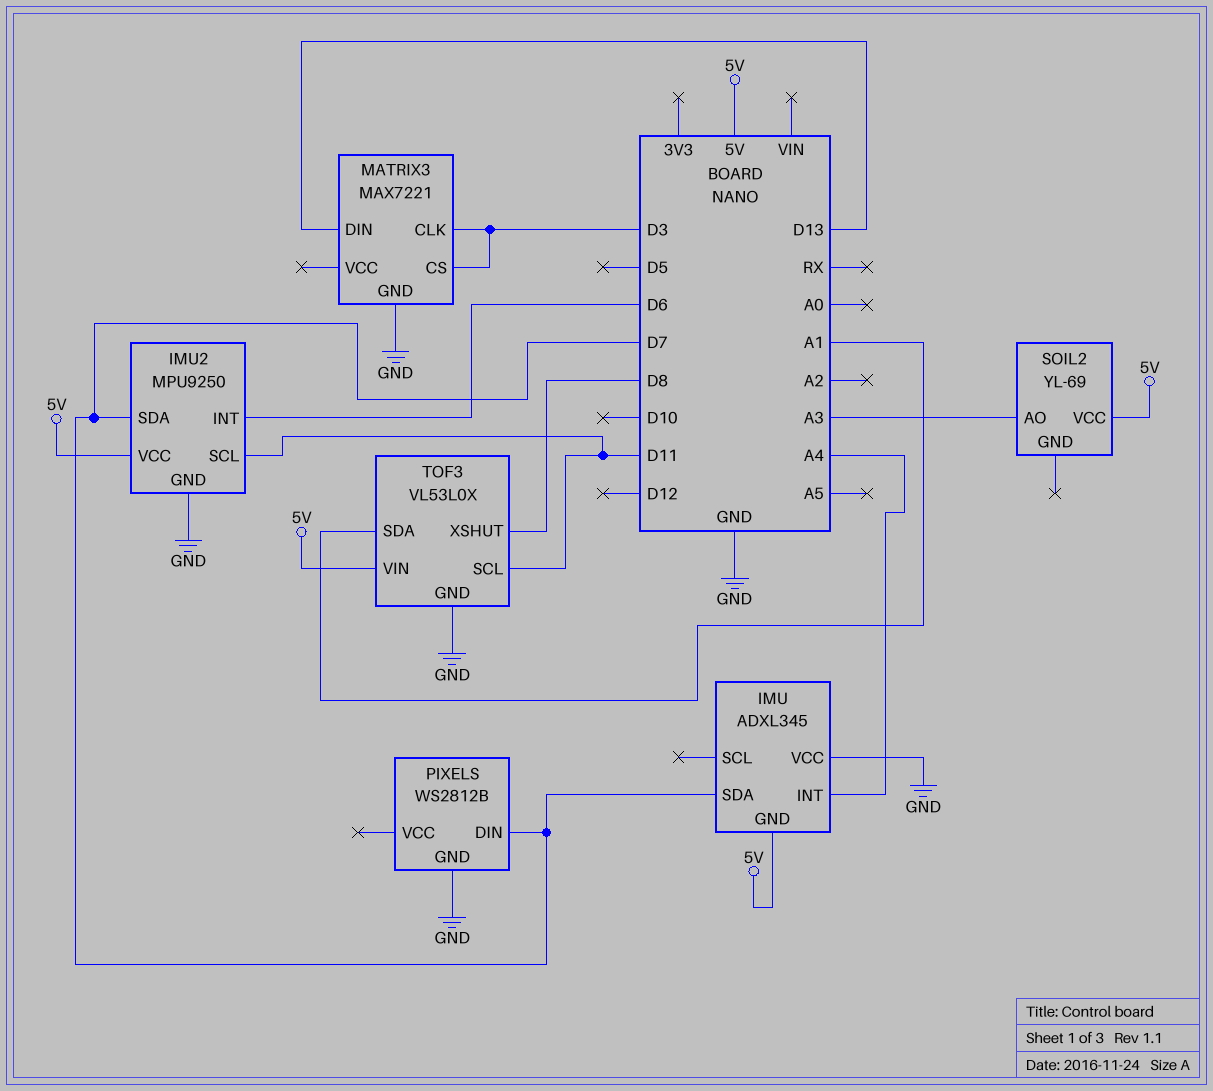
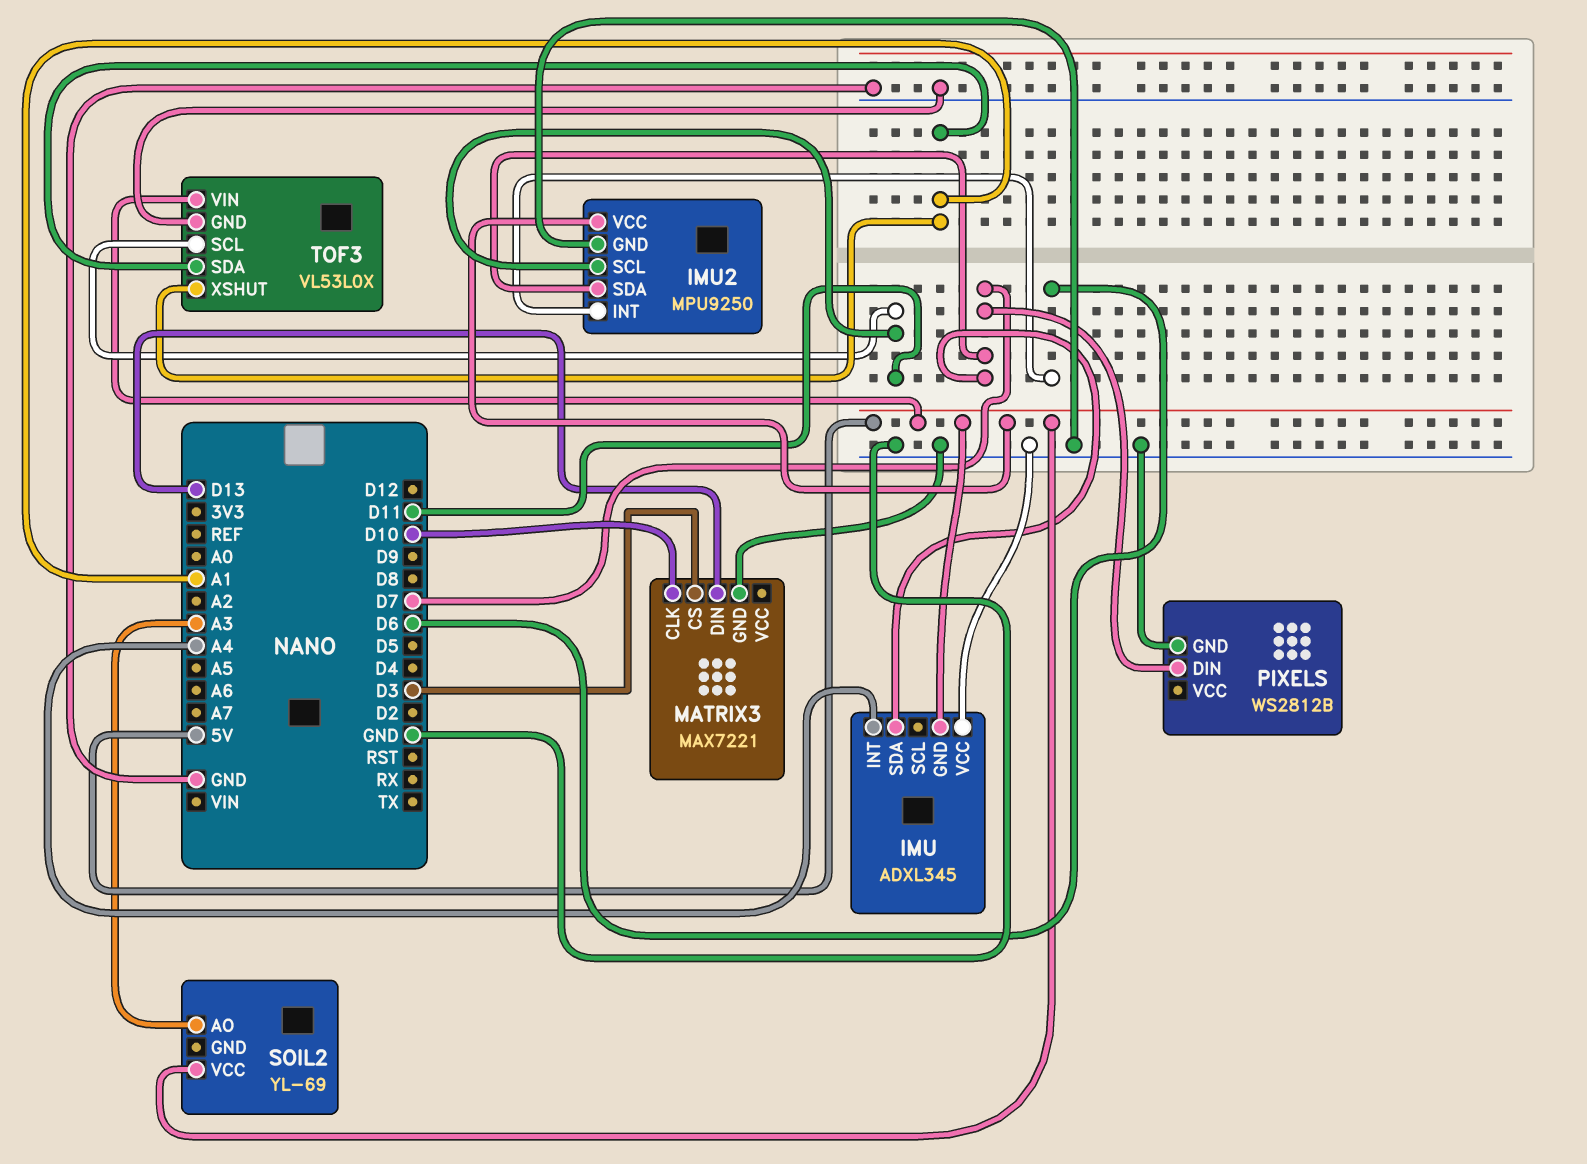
MATRIX3 pin CLK: D3 -> D10
TOF3 pin XSHUT: D8 -> A1

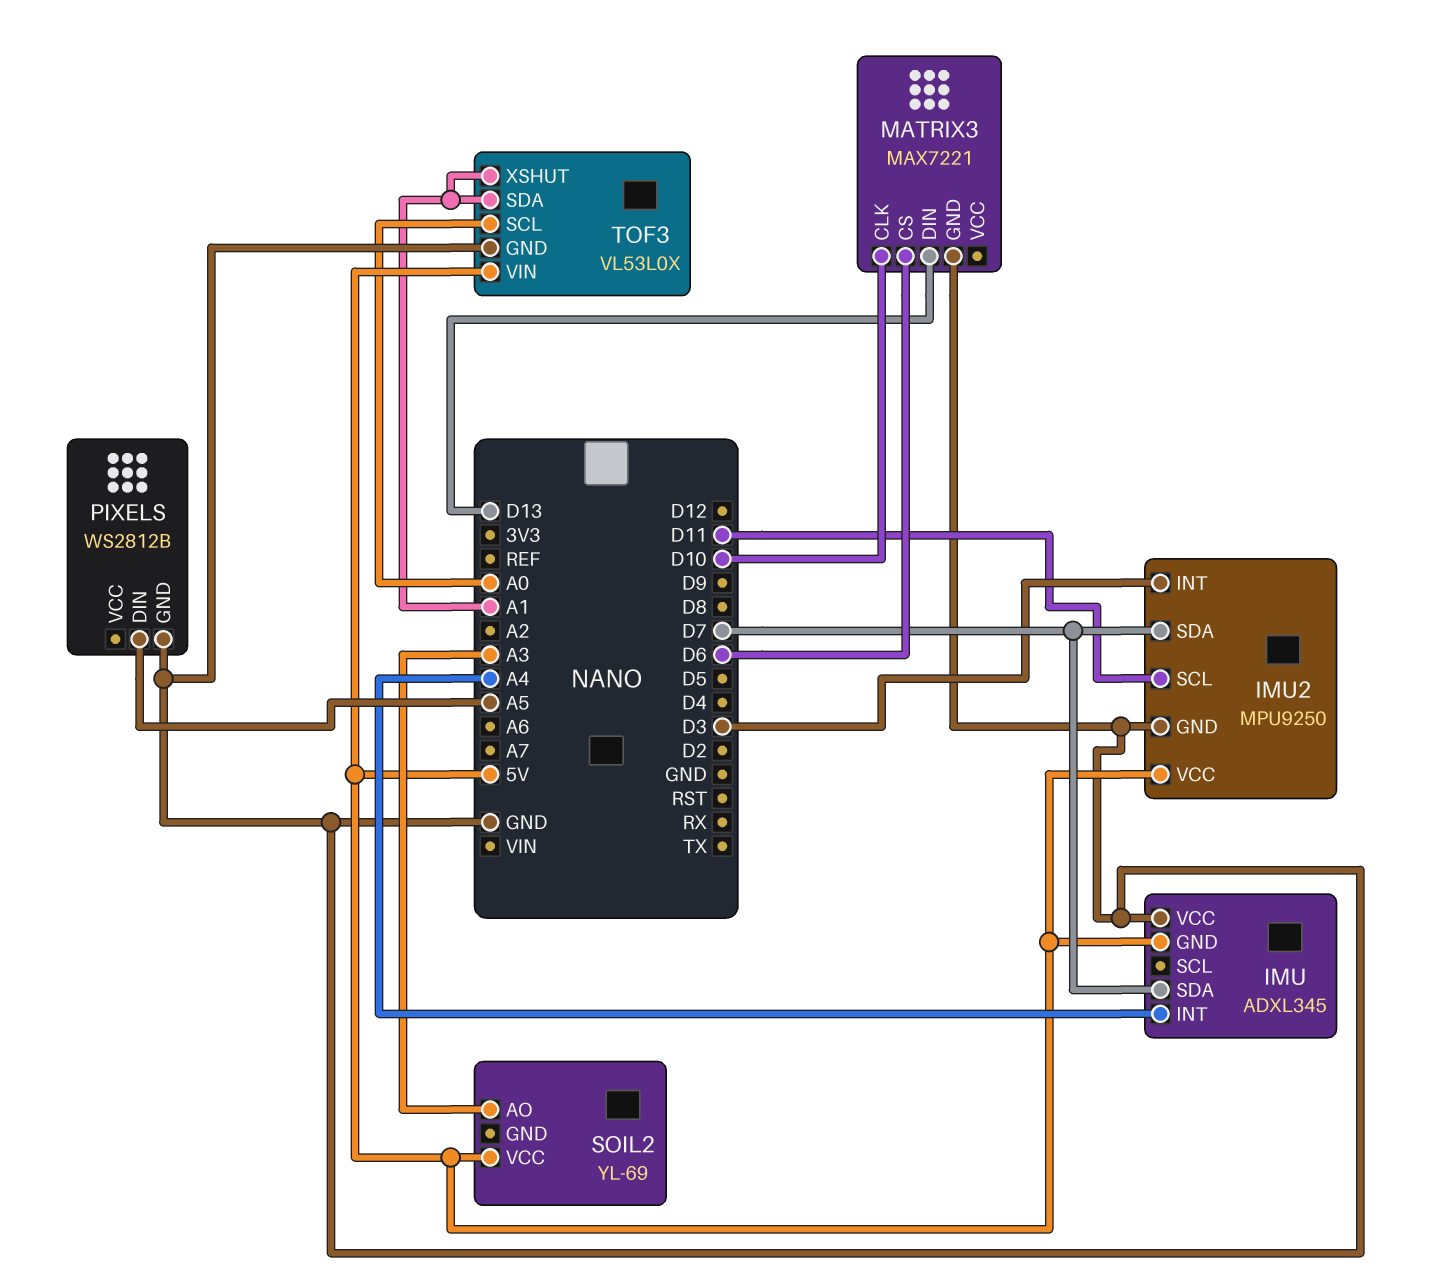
IMU2 pin INT: D6 -> D3
MATRIX3 pin CS: D3 -> D6
PIXELS pin DIN: D7 -> A5
TOF3 pin SCL: D11 -> A0

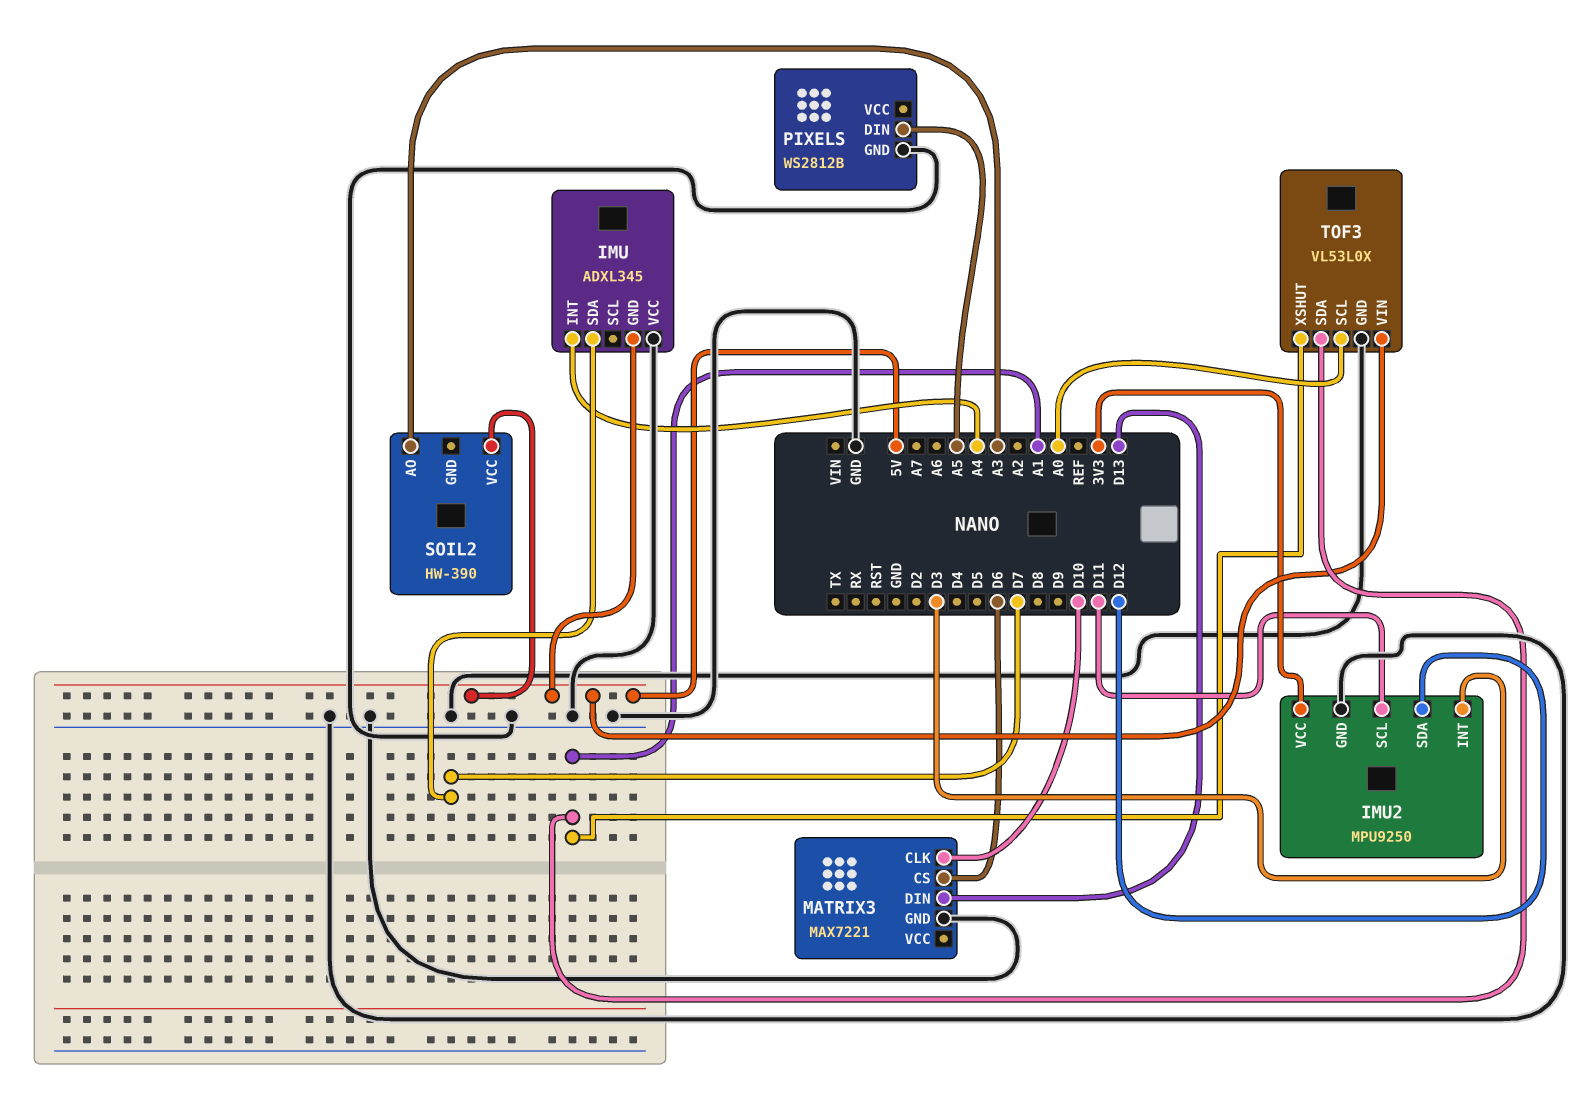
IMU2 pin SDA: D7 -> D12
IMU2 pin VCC: 5V -> 3V3
SOIL2: YL-69 -> HW-390

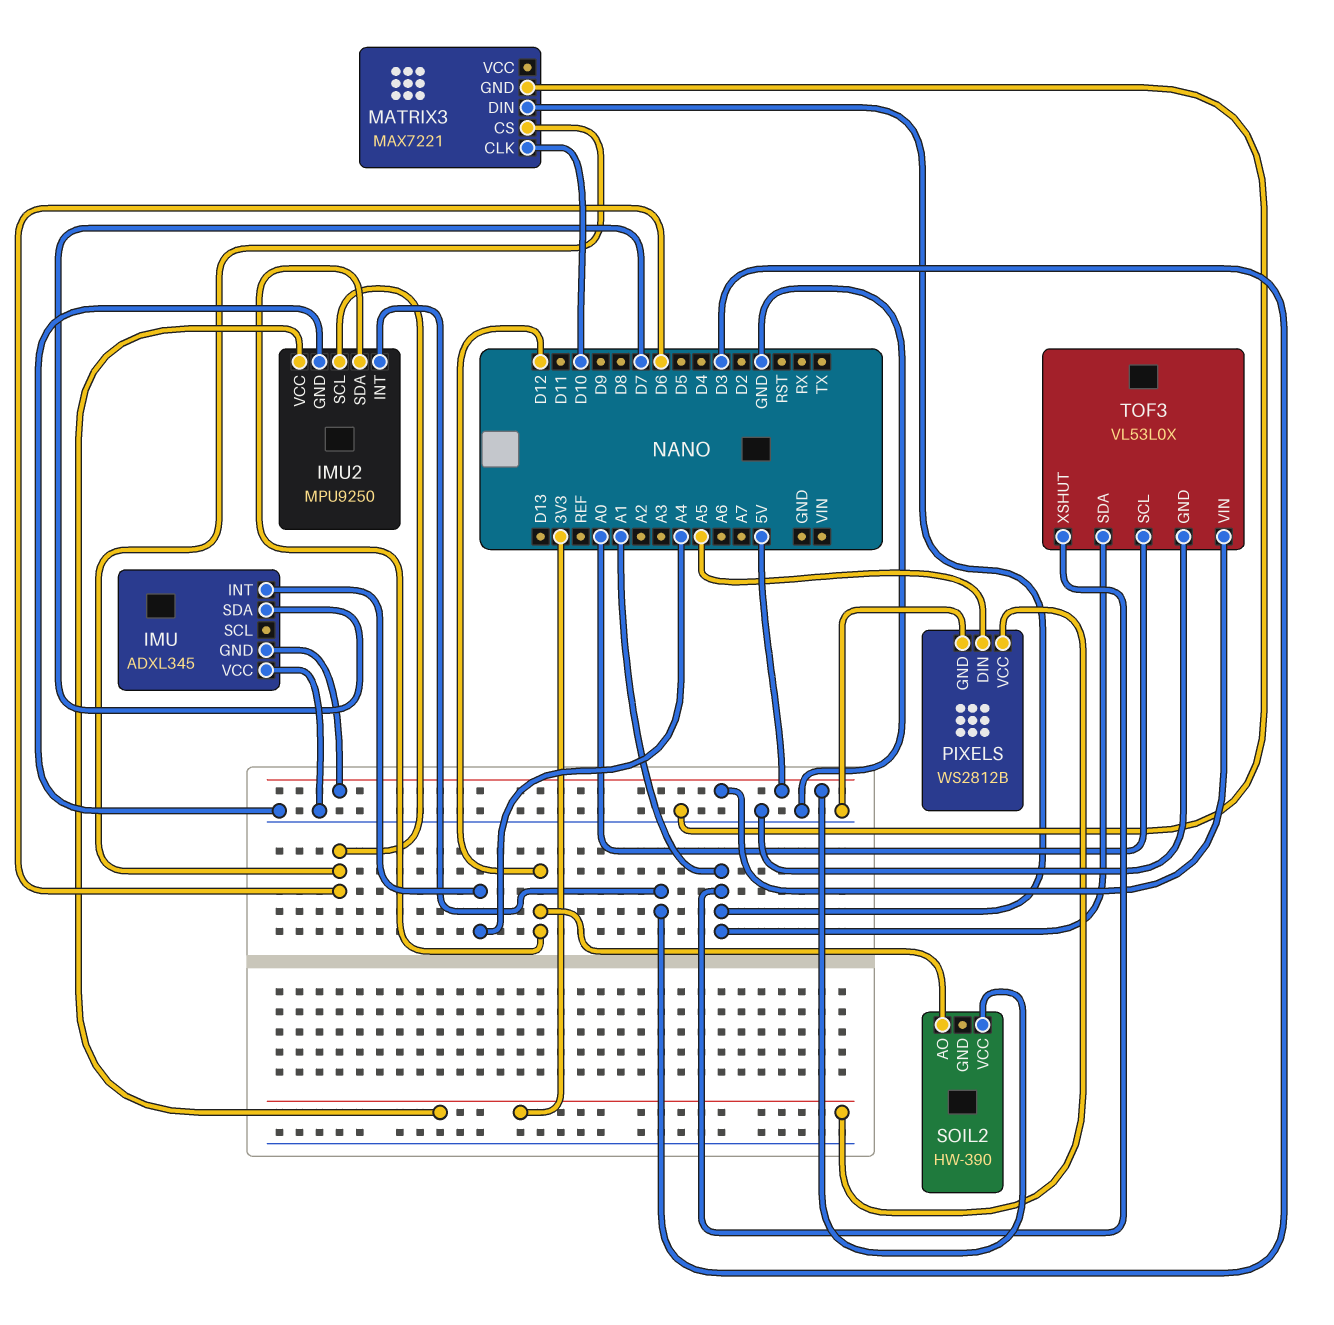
IMU2 pin SCL: D11 -> D6
MATRIX3 pin DIN: D13 -> A1
PIXELS pin VCC: none -> 3V3
SOIL2 pin AO: A3 -> D12

